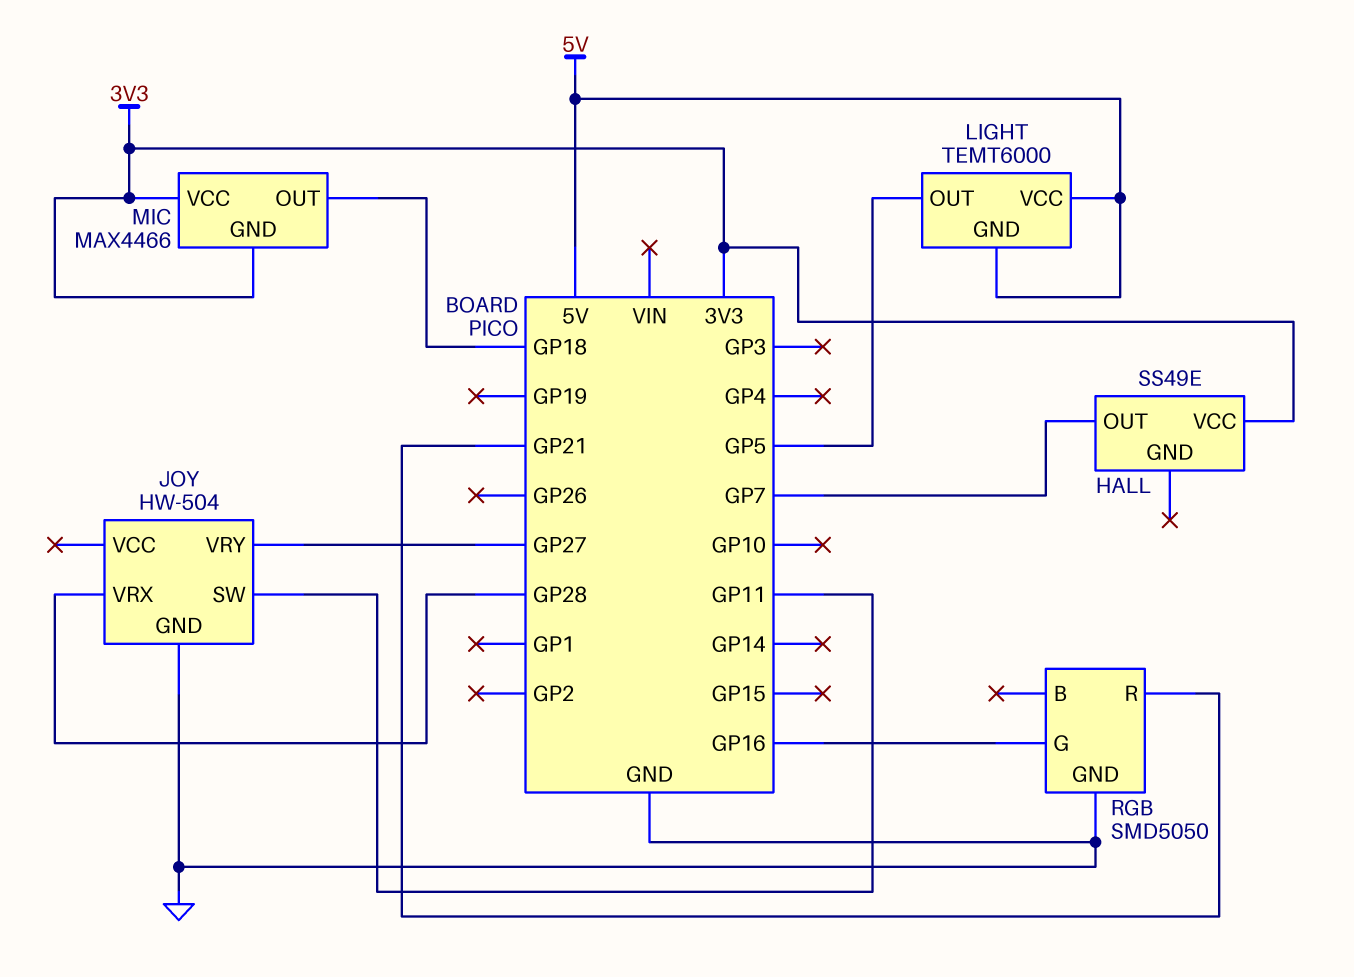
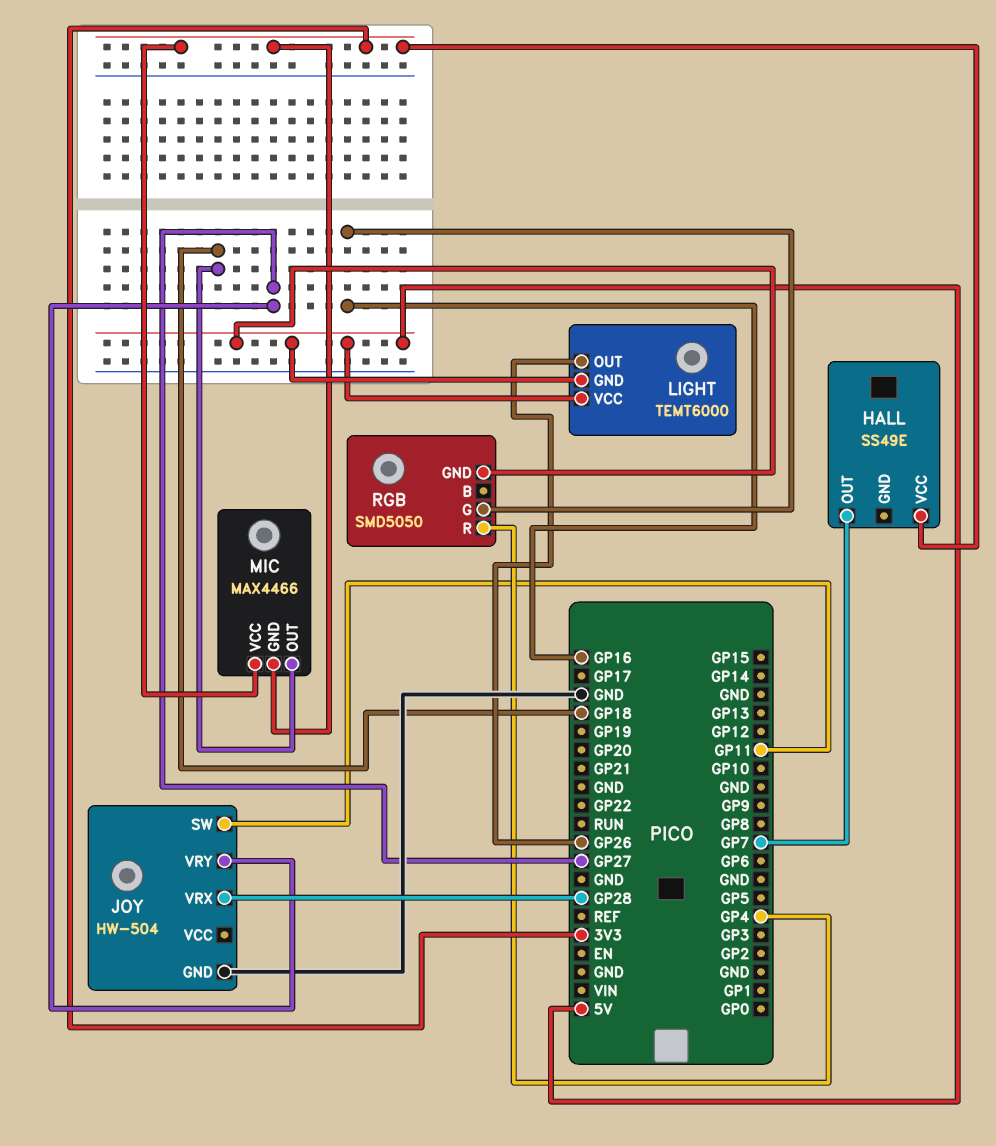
LIGHT pin OUT: GP5 -> GP26
RGB pin GND: GND -> 5V
RGB pin R: GP21 -> GP4

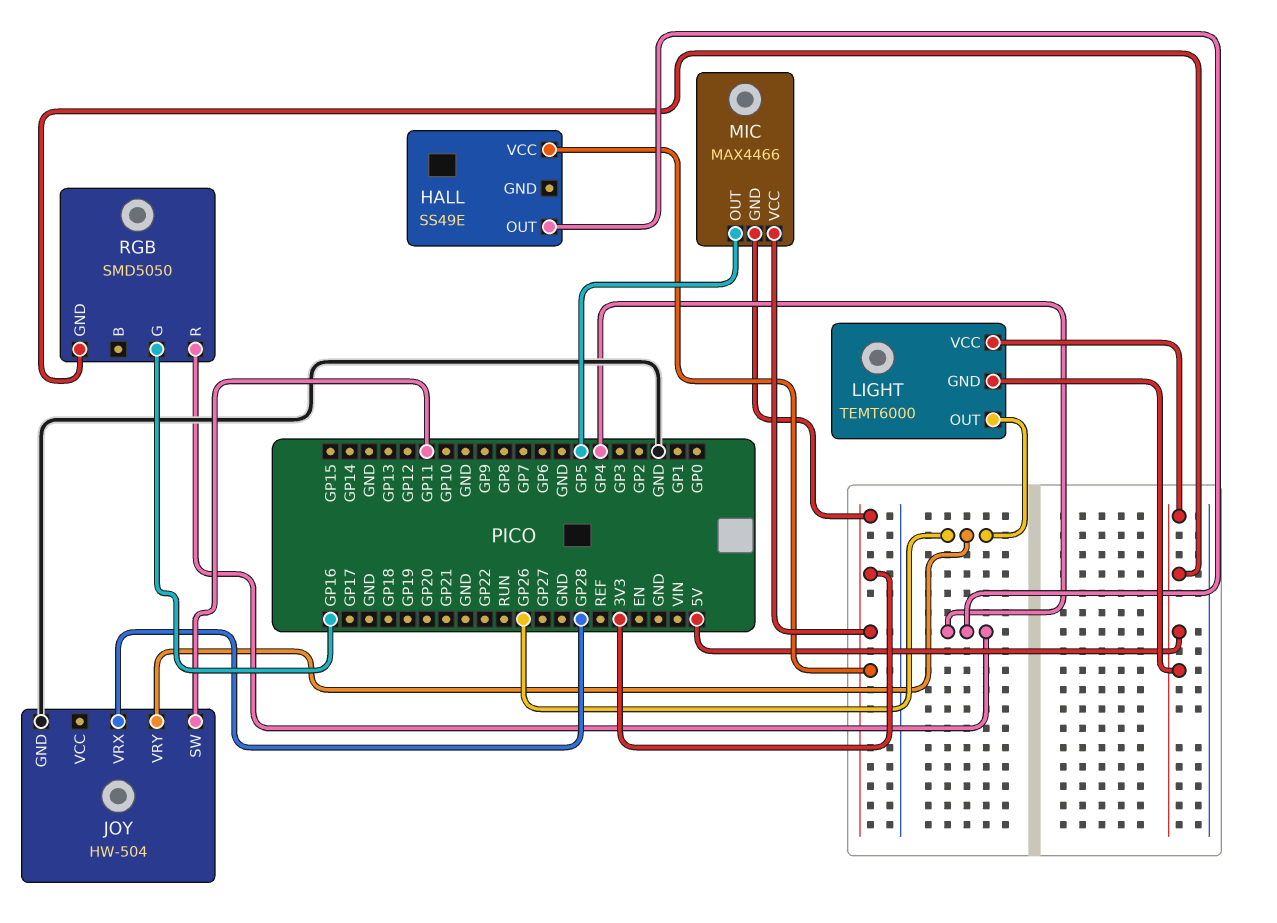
HALL pin OUT: GP7 -> GP4
JOY pin VRY: GP27 -> GP26
MIC pin OUT: GP18 -> GP5

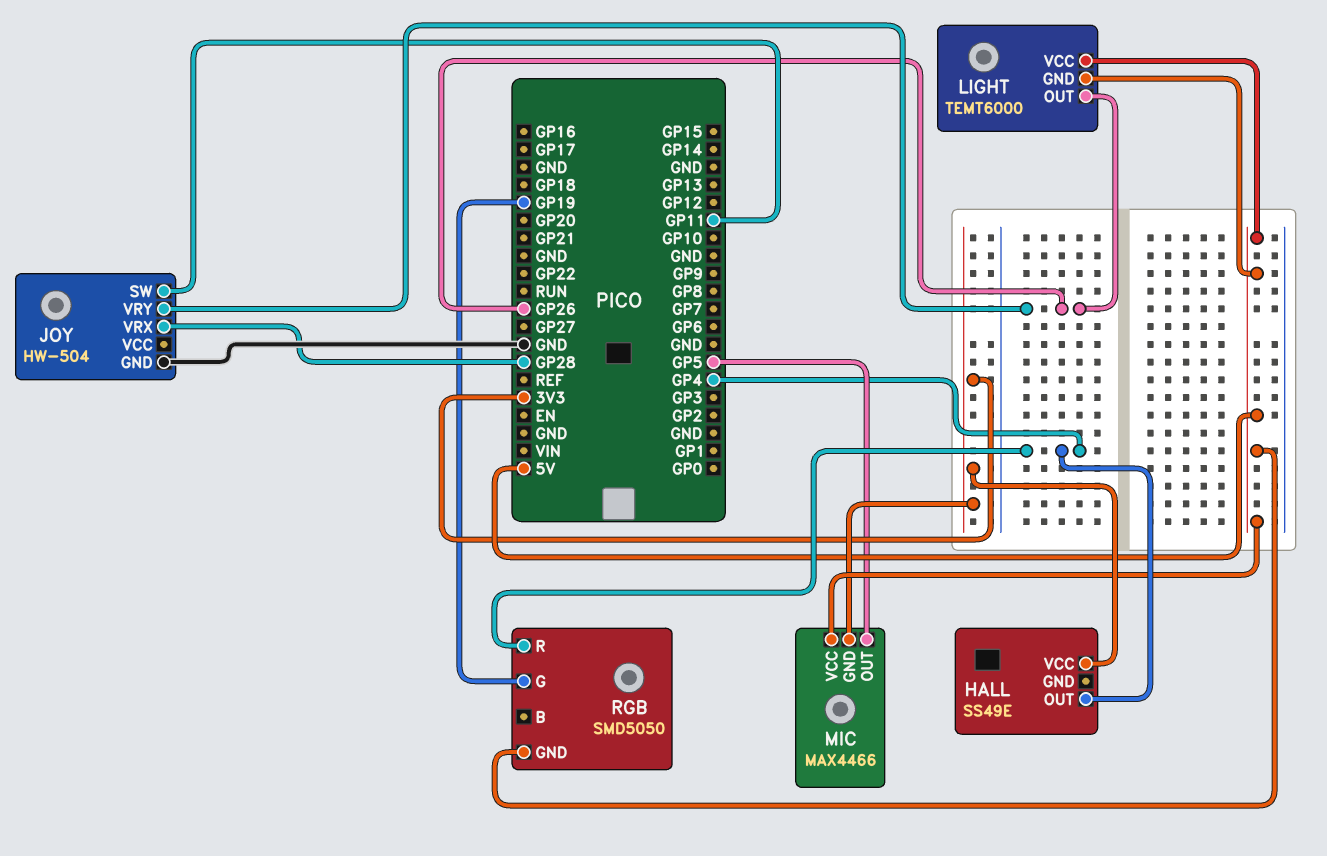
MIC pin VCC: 3V3 -> 5V
RGB pin G: GP16 -> GP19

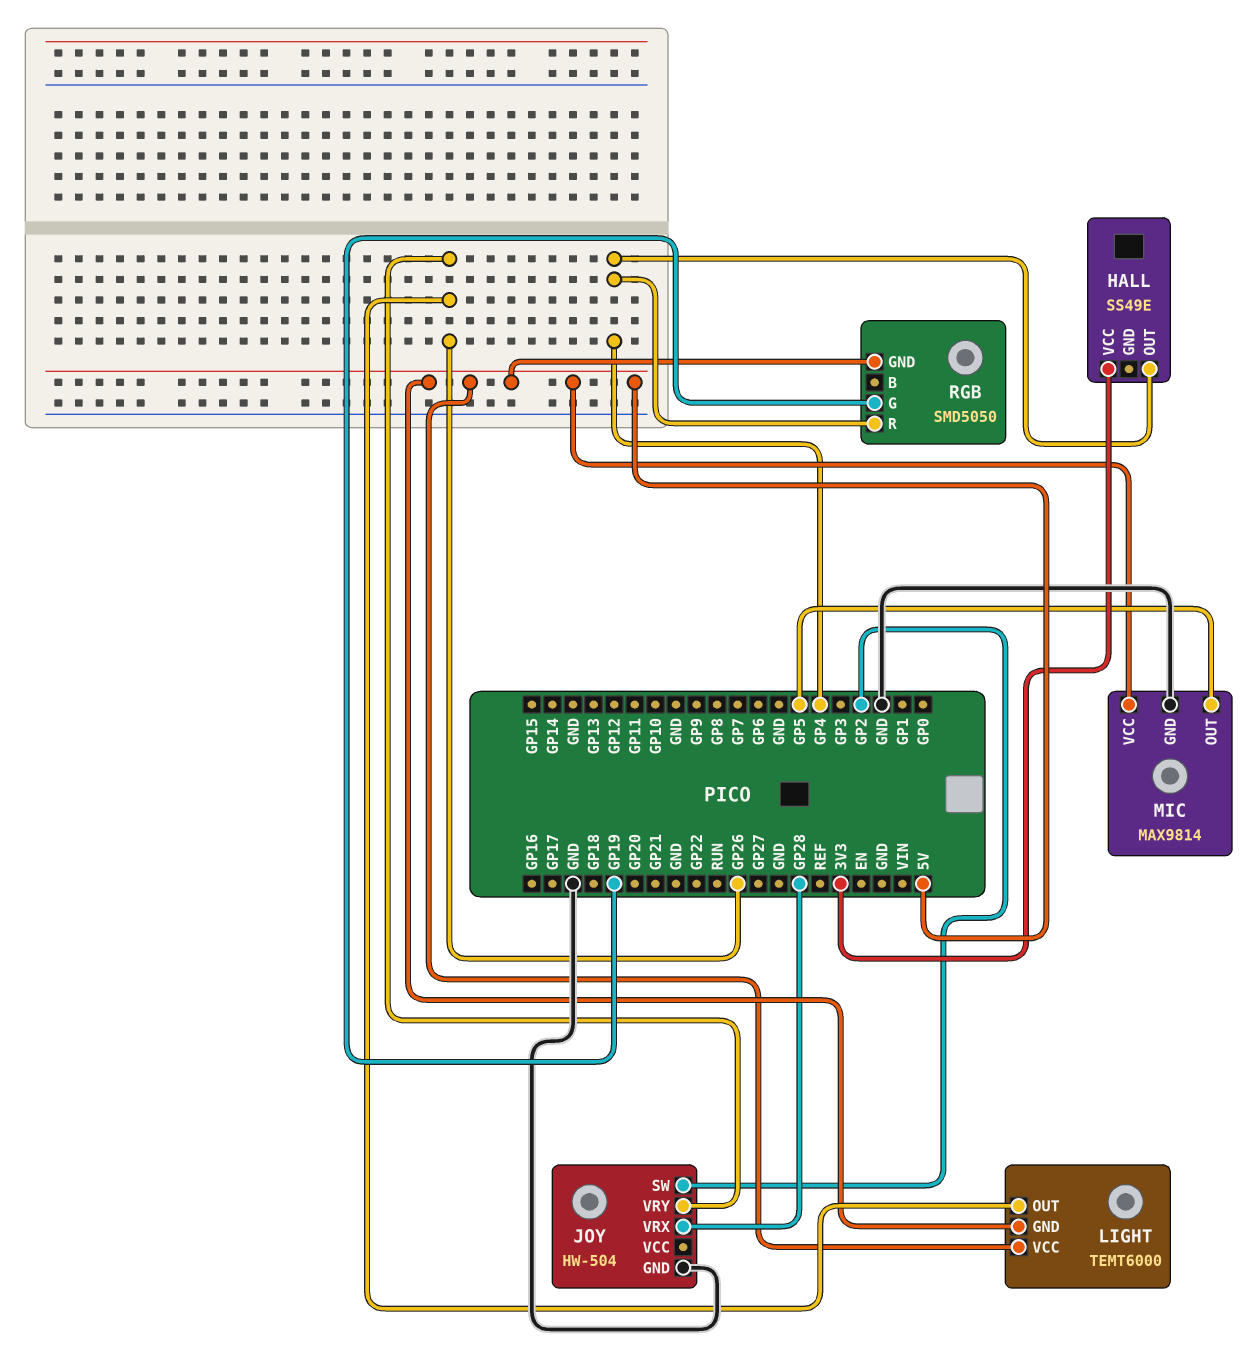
JOY pin SW: GP11 -> GP2
MIC: MAX4466 -> MAX9814
MIC pin GND: 3V3 -> GND

